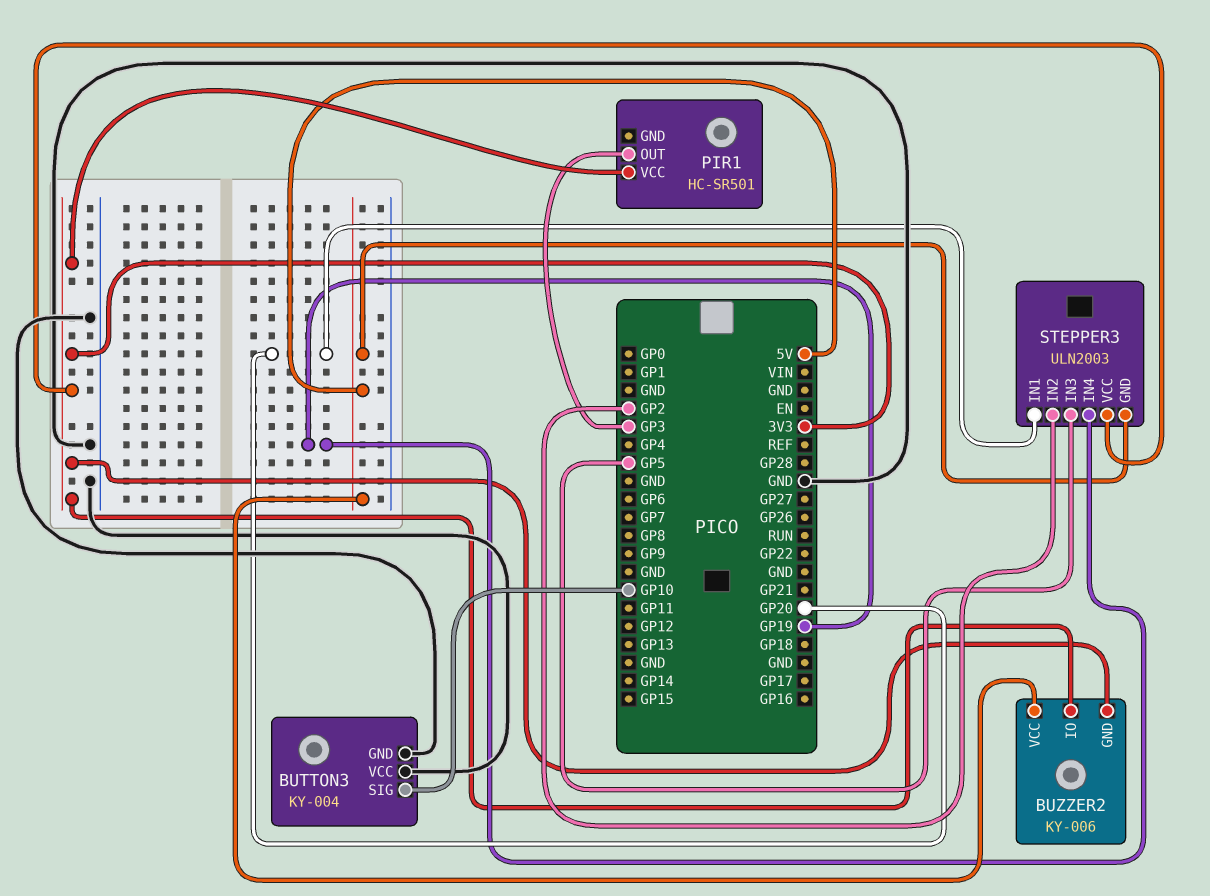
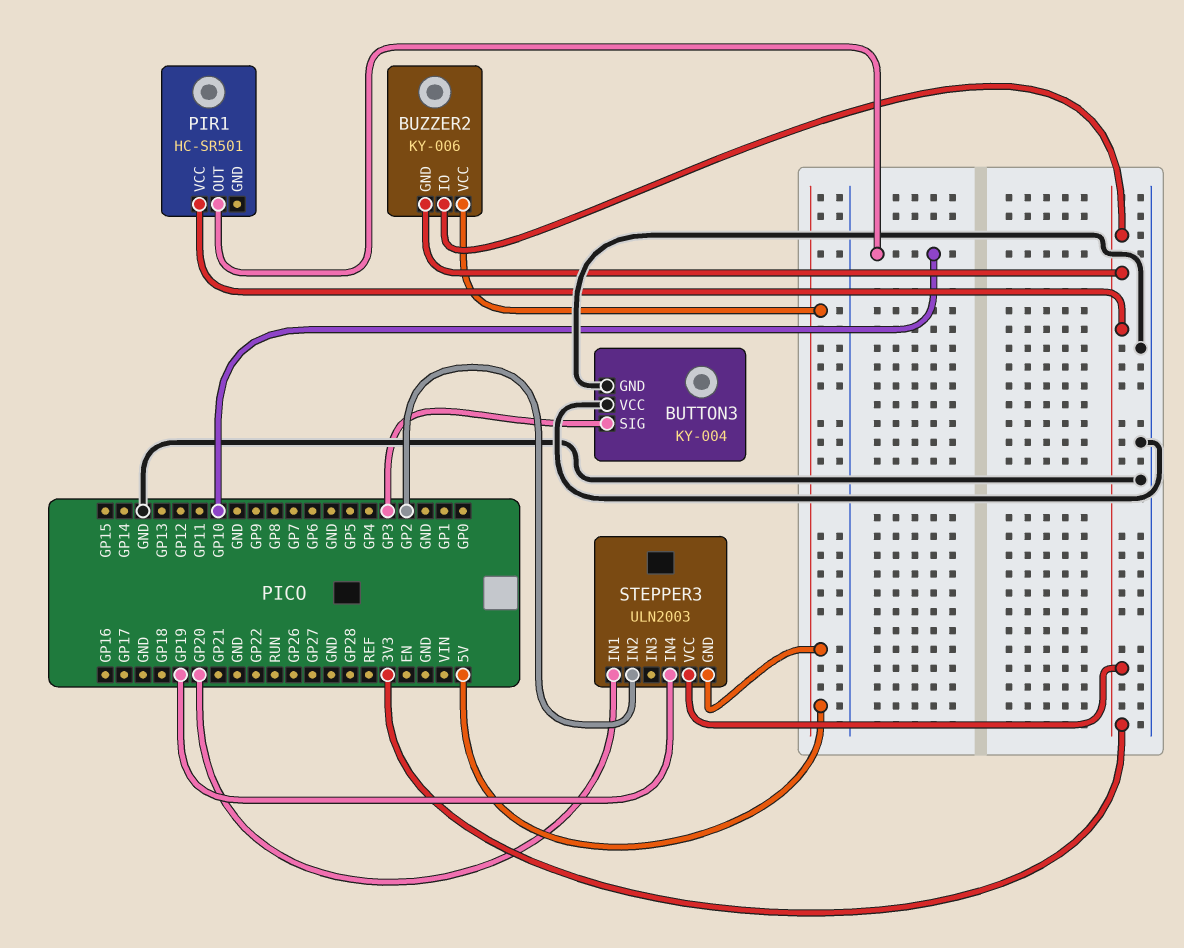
BUTTON3 pin SIG: GP10 -> GP3
PIR1 pin OUT: GP3 -> GP10
STEPPER3 pin IN3: GP5 -> none

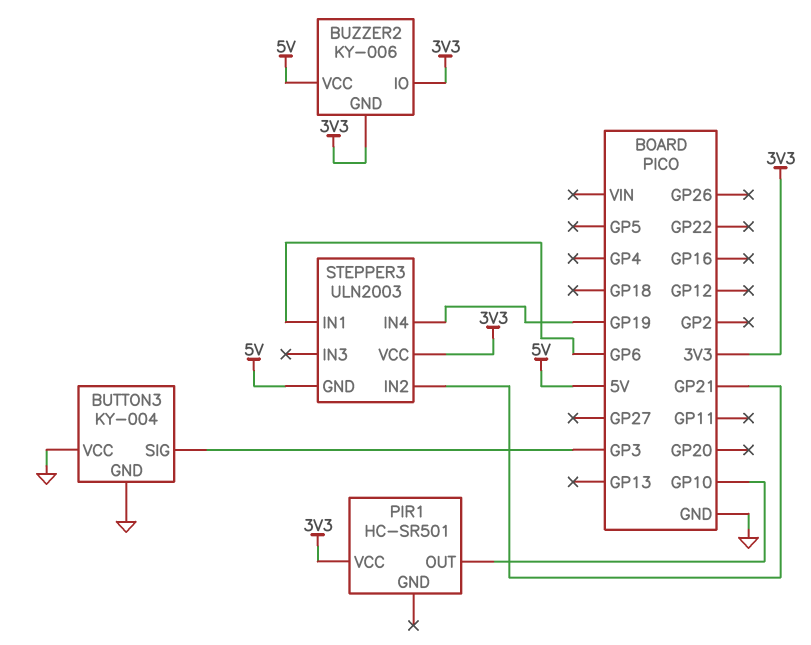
STEPPER3 pin IN1: GP20 -> GP6
STEPPER3 pin IN2: GP2 -> GP21

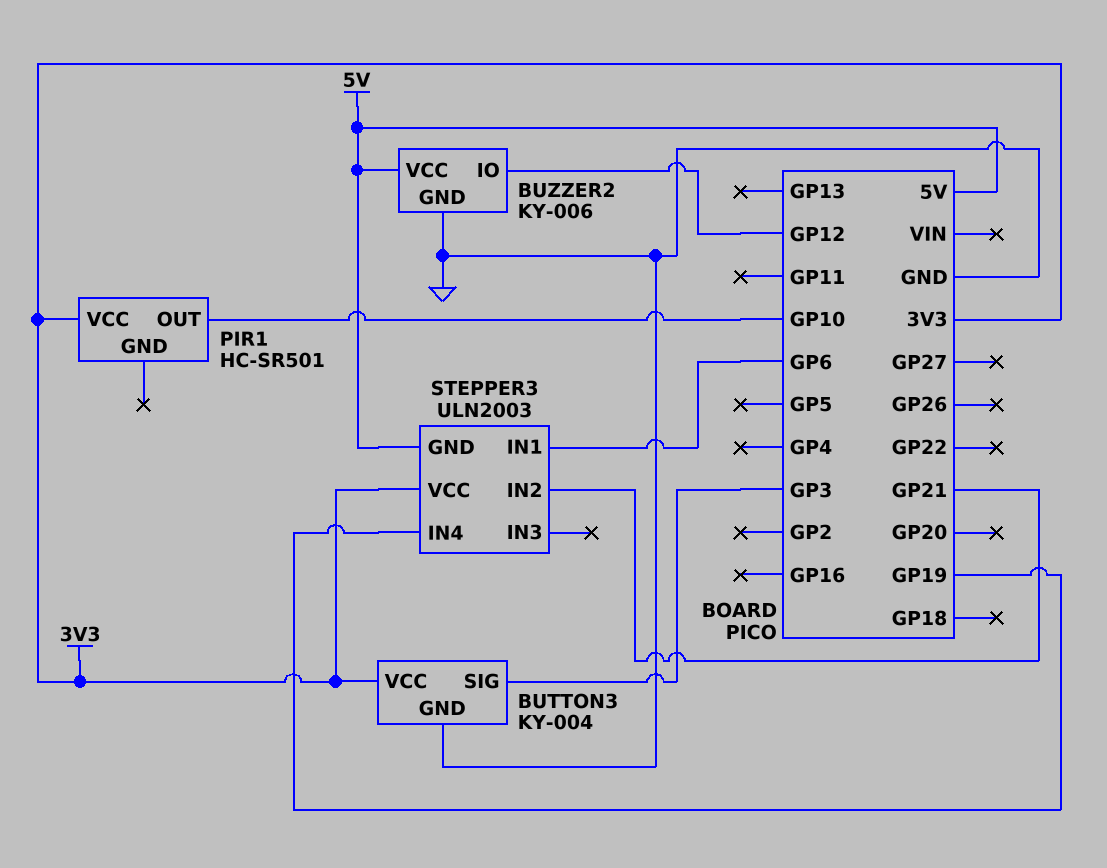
BUTTON3 pin VCC: GND -> 3V3
BUZZER2 pin GND: 3V3 -> GND
BUZZER2 pin IO: 3V3 -> GP12

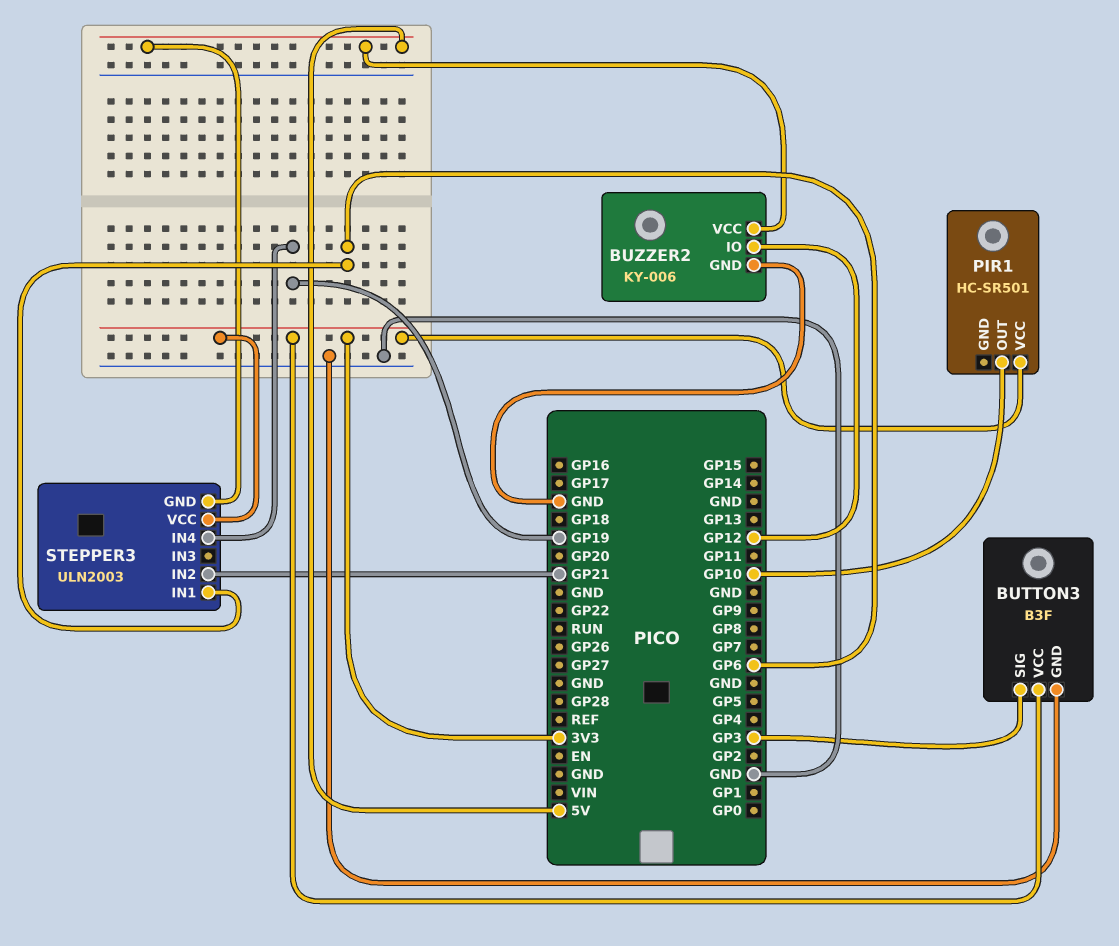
BUTTON3: KY-004 -> B3F

